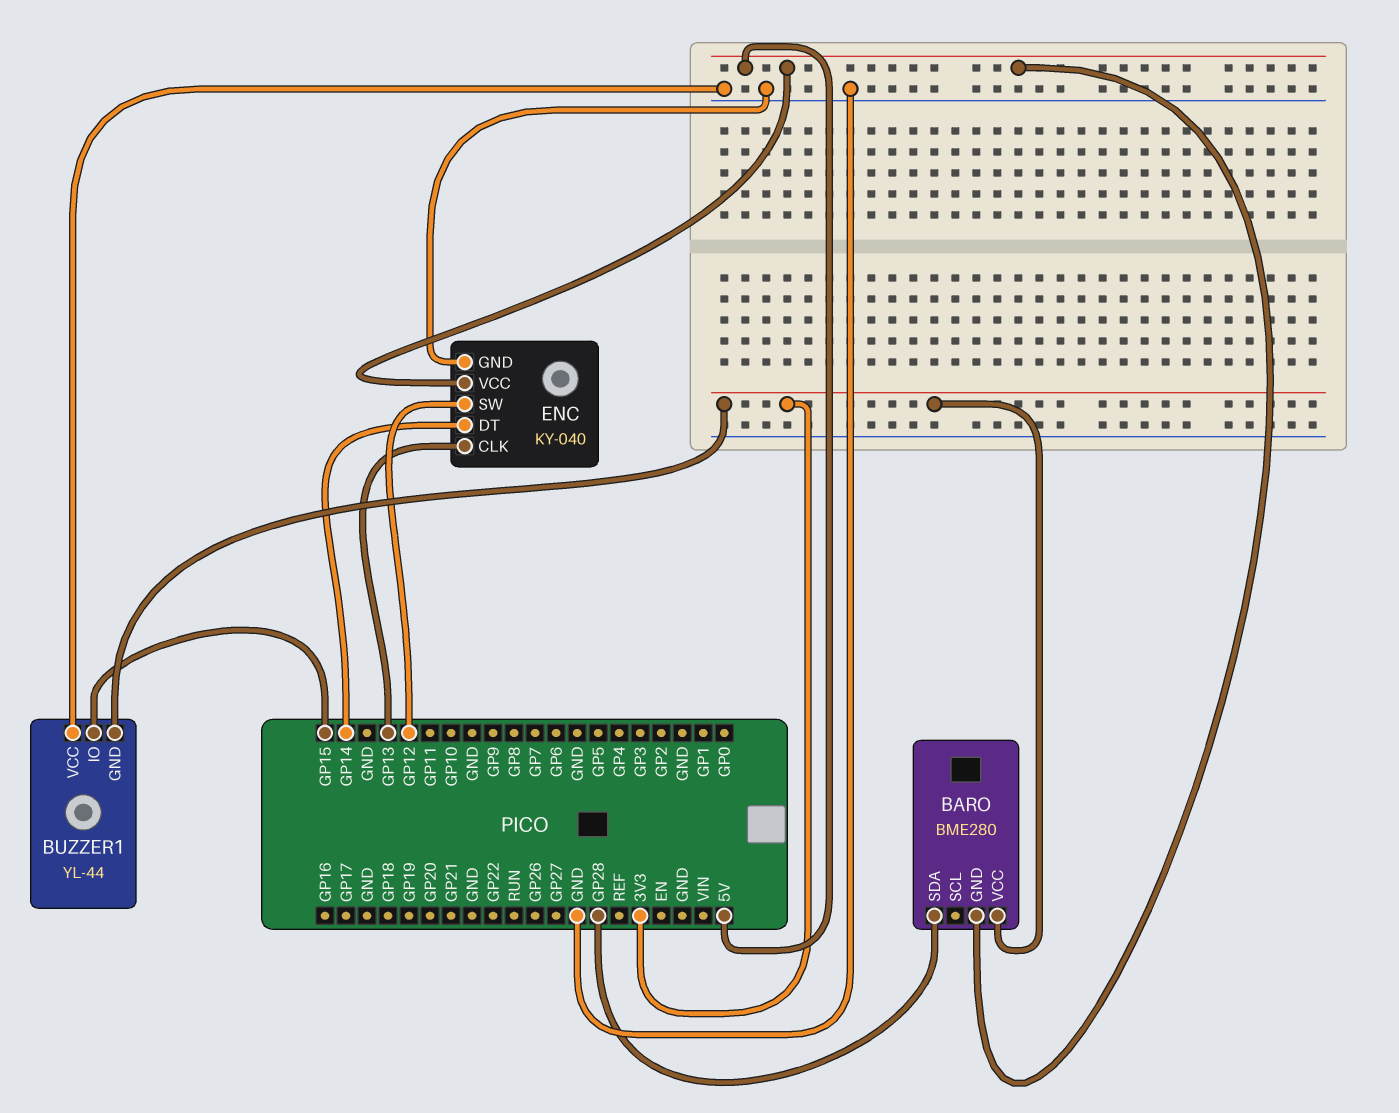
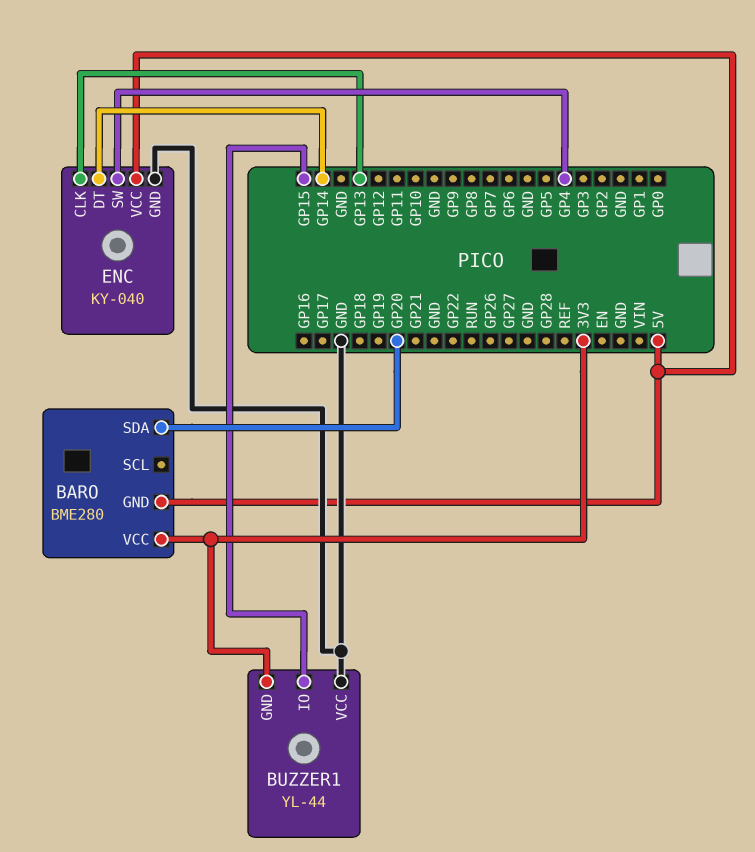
BARO pin SDA: GP28 -> GP20
ENC pin SW: GP12 -> GP4

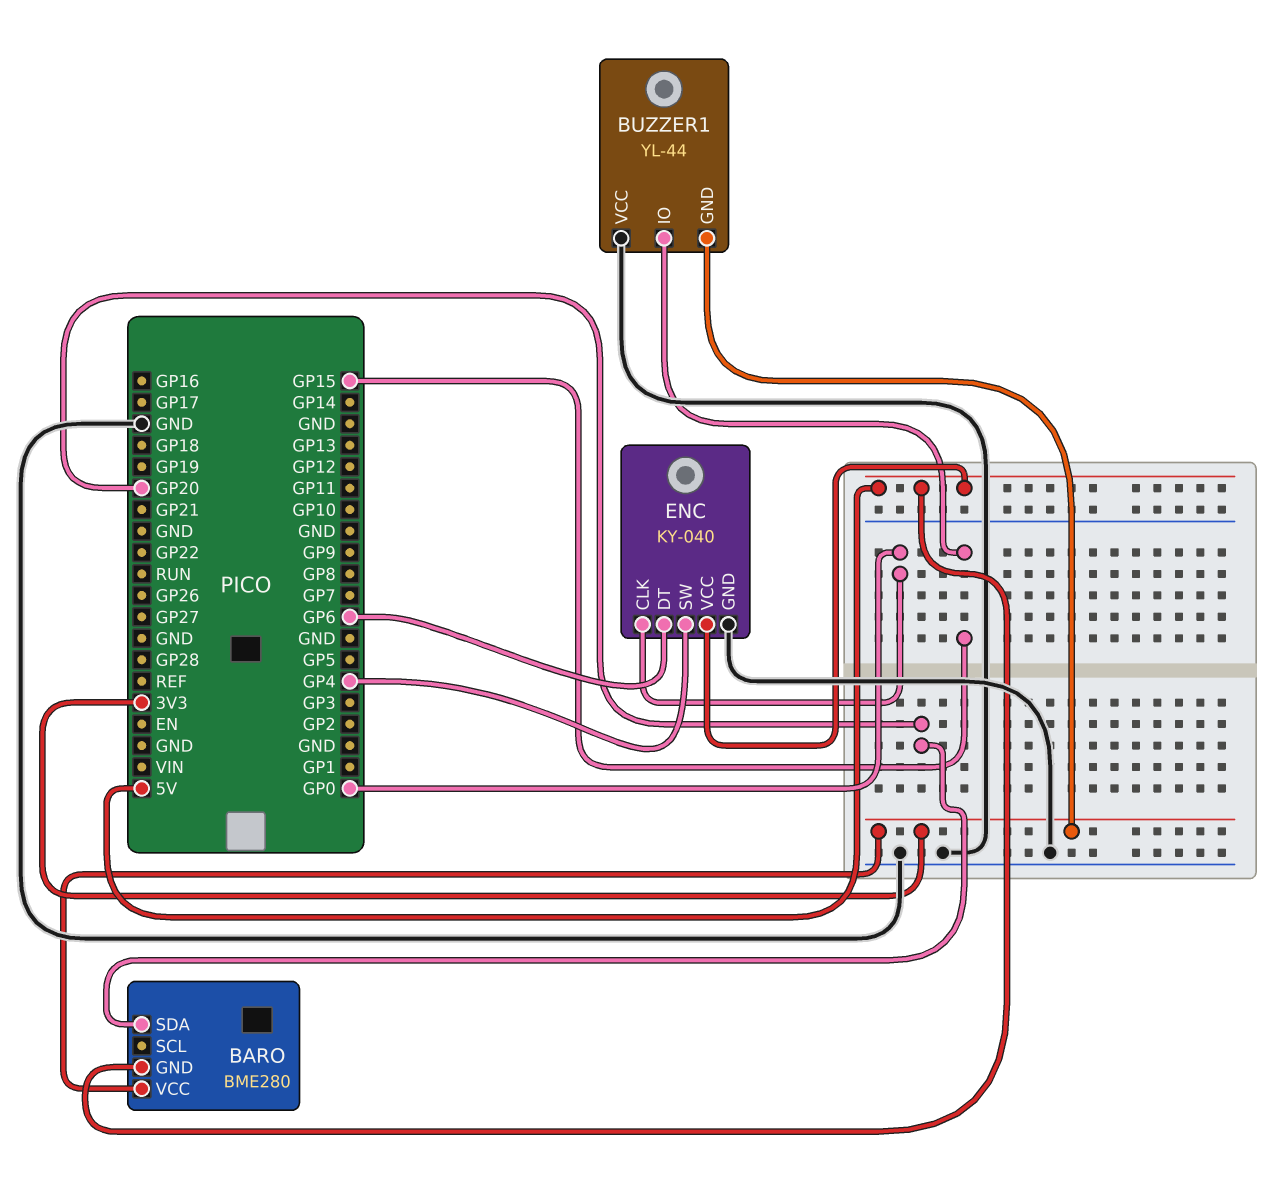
ENC pin CLK: GP13 -> GP0
ENC pin DT: GP14 -> GP6

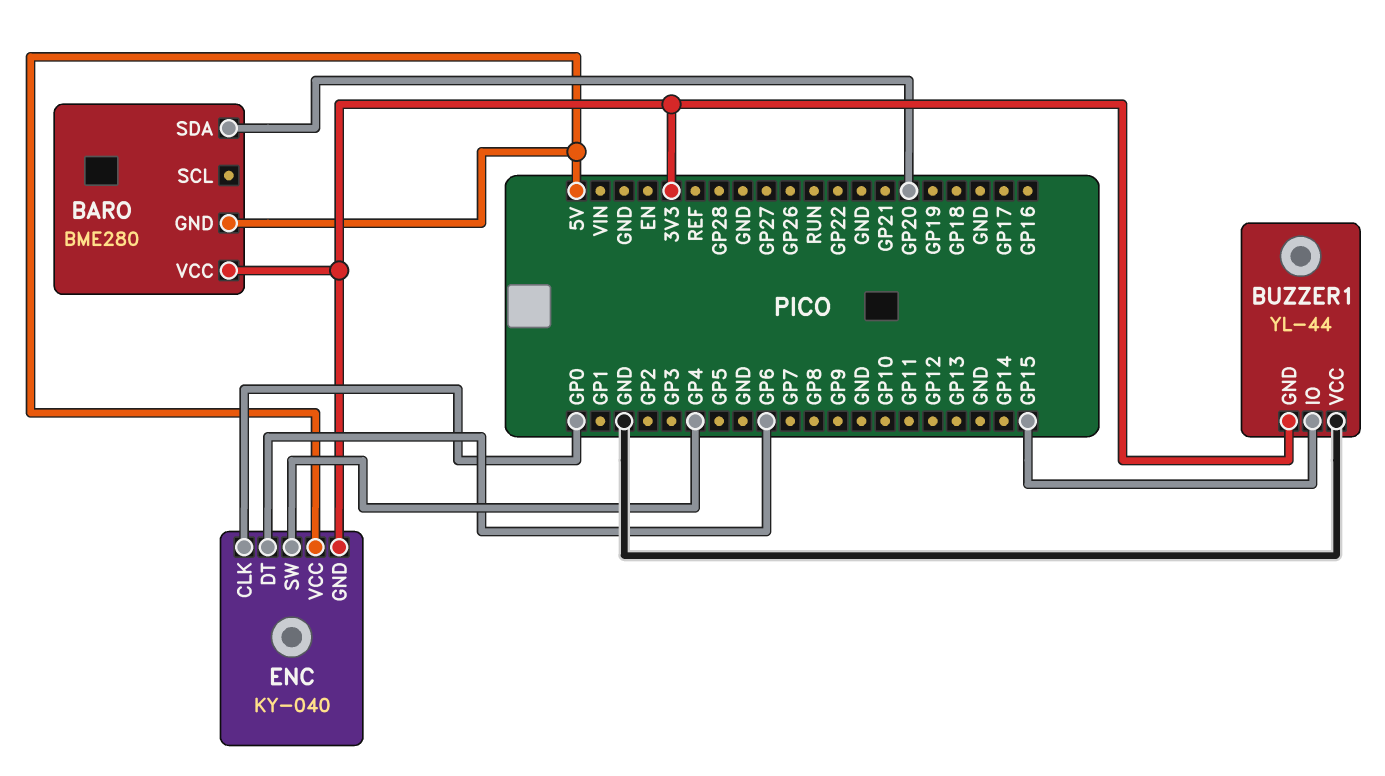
ENC pin GND: GND -> 3V3

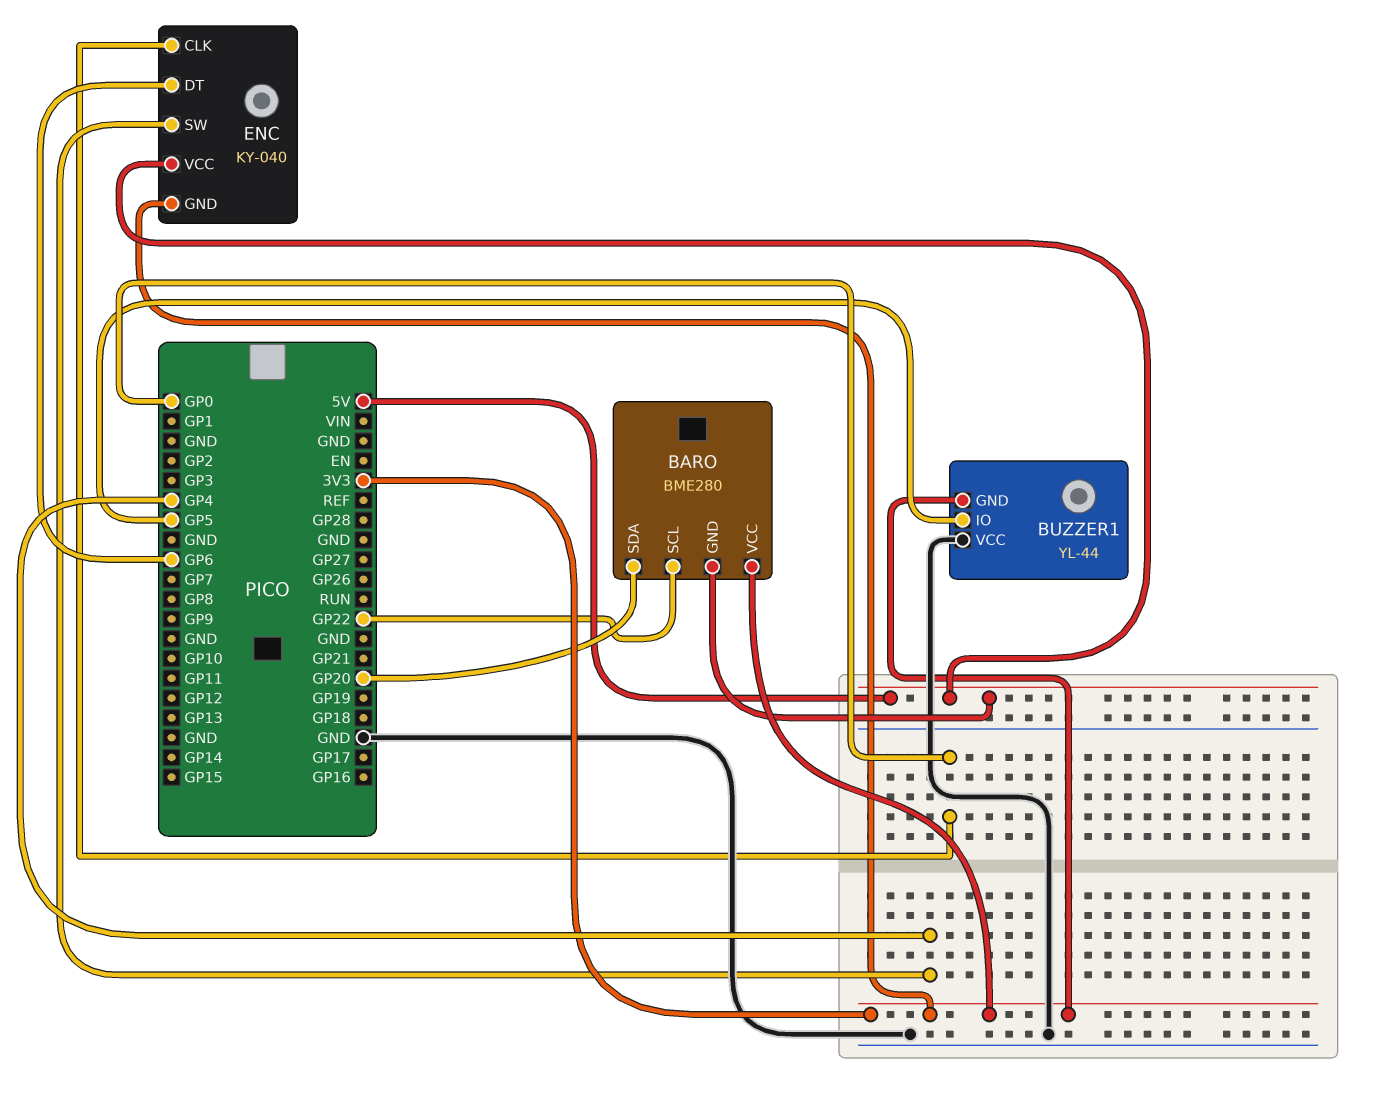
BARO pin SCL: none -> GP22
BUZZER1 pin IO: GP15 -> GP5

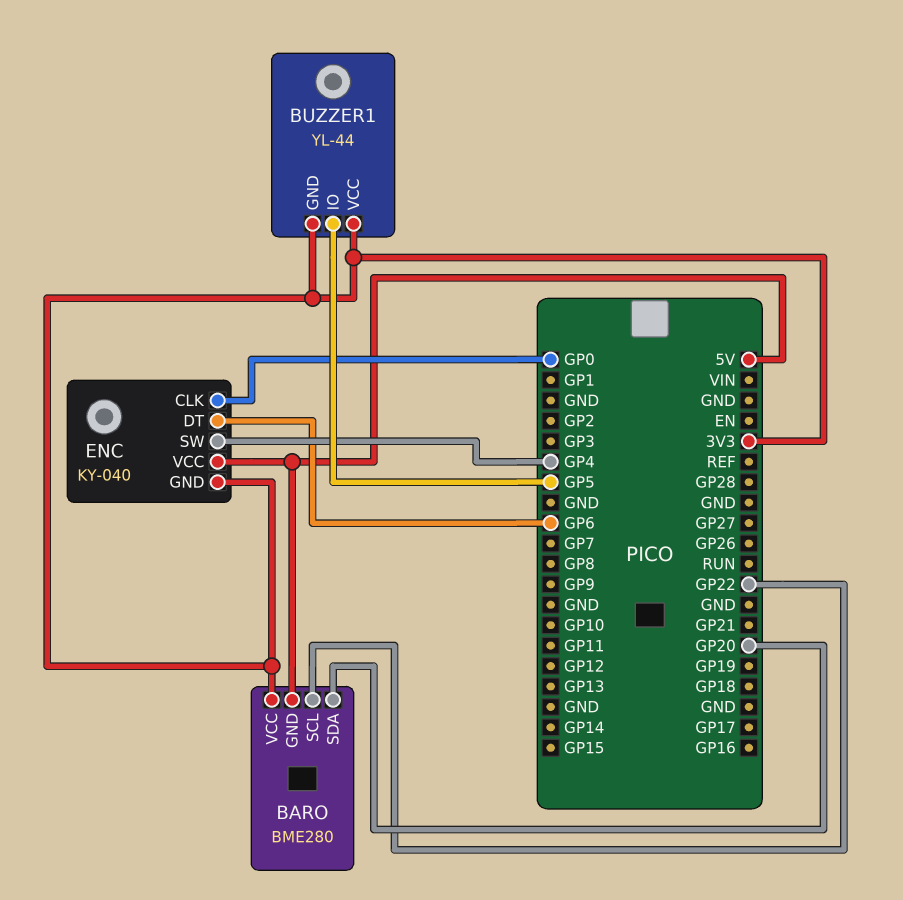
BUZZER1 pin VCC: GND -> 3V3

